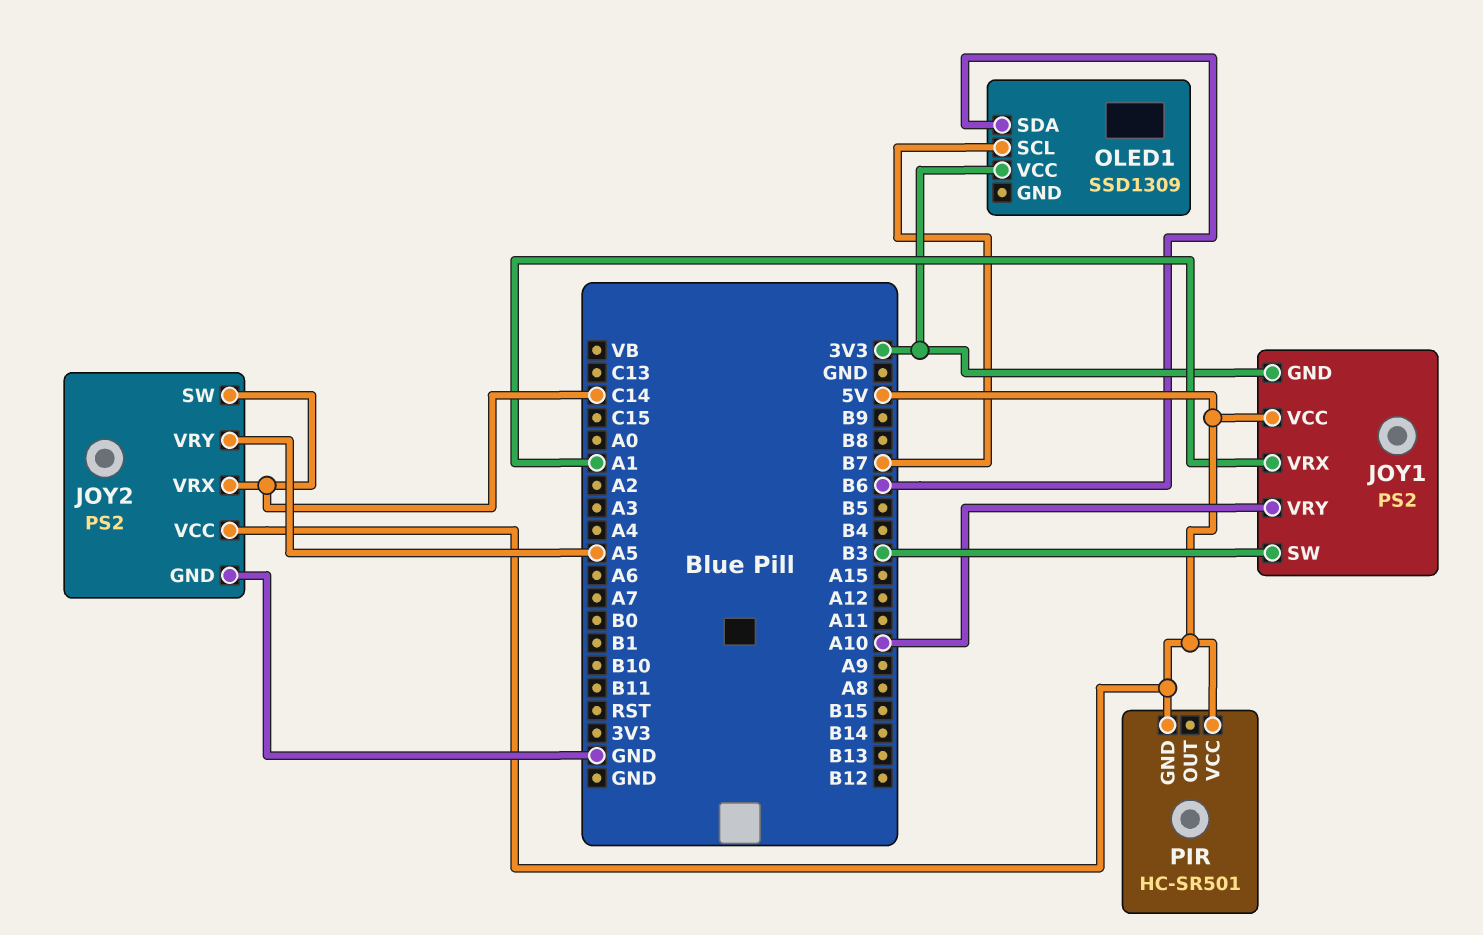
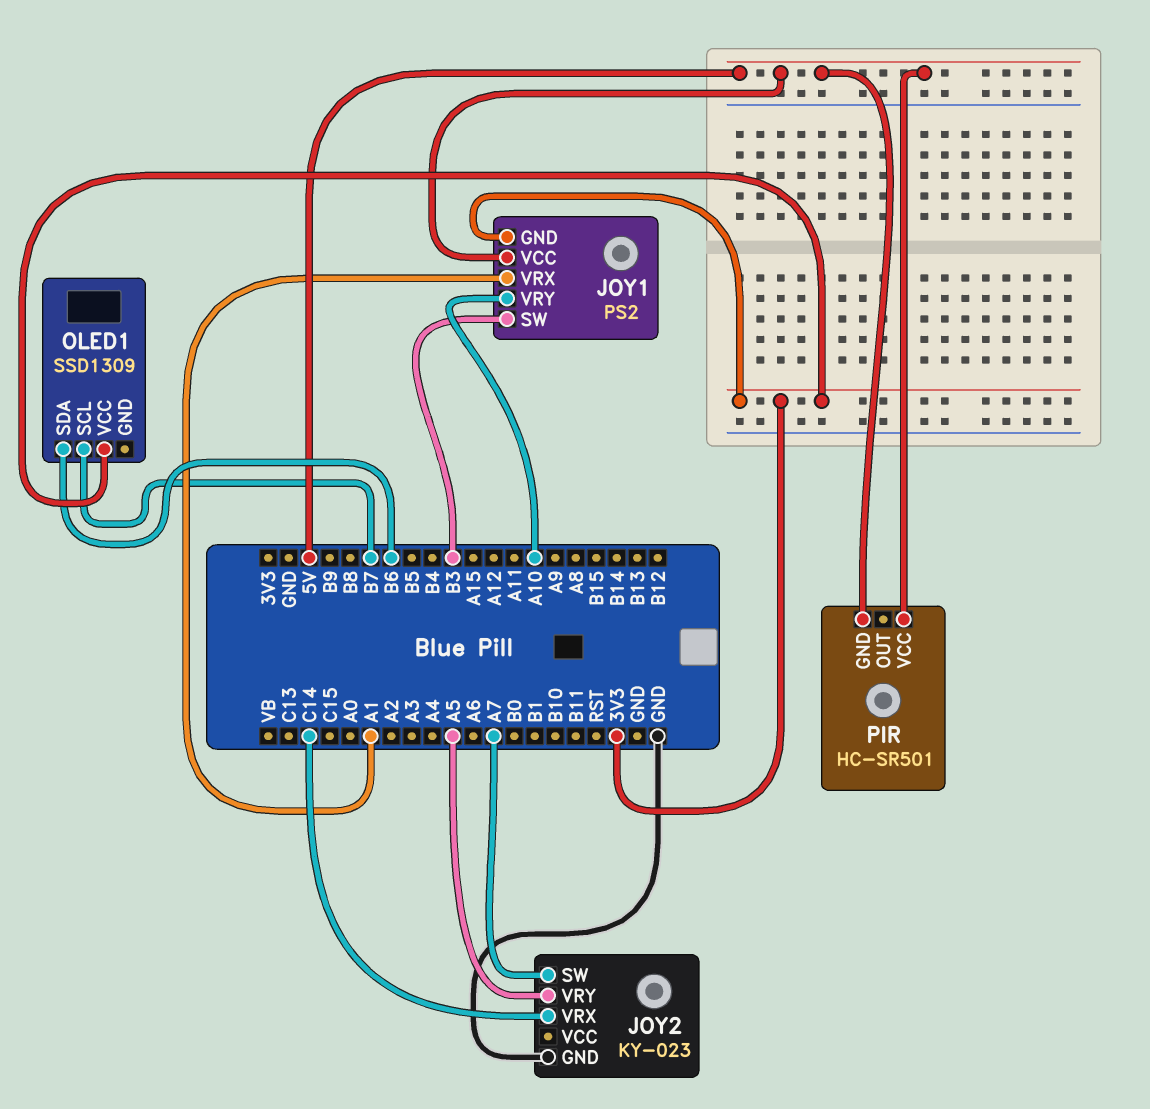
JOY2: PS2 -> KY-023
JOY2 pin SW: C14 -> A7
JOY2 pin VCC: 5V -> none

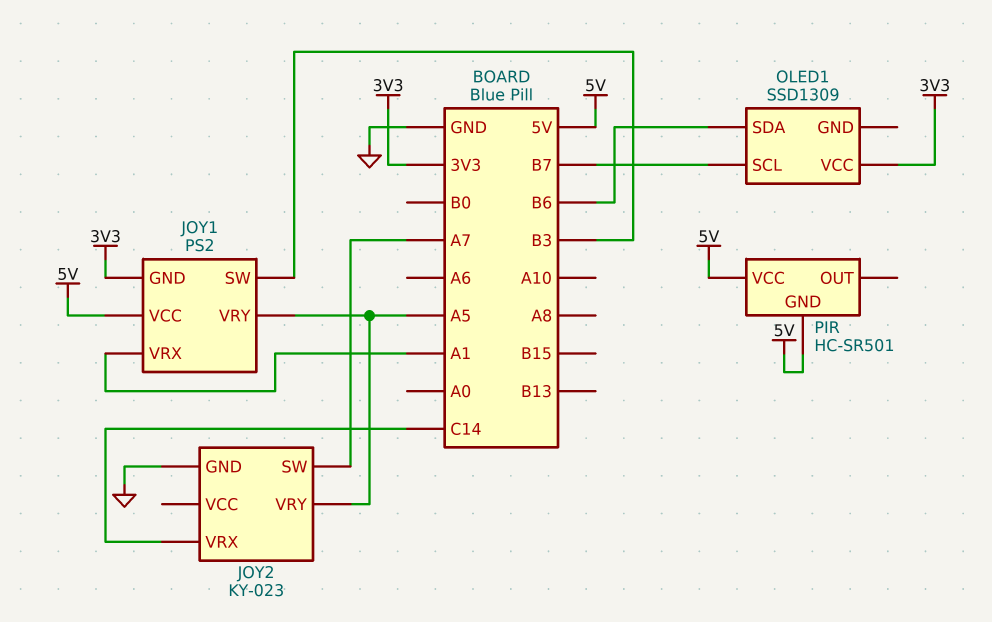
JOY1 pin VRY: A10 -> A5

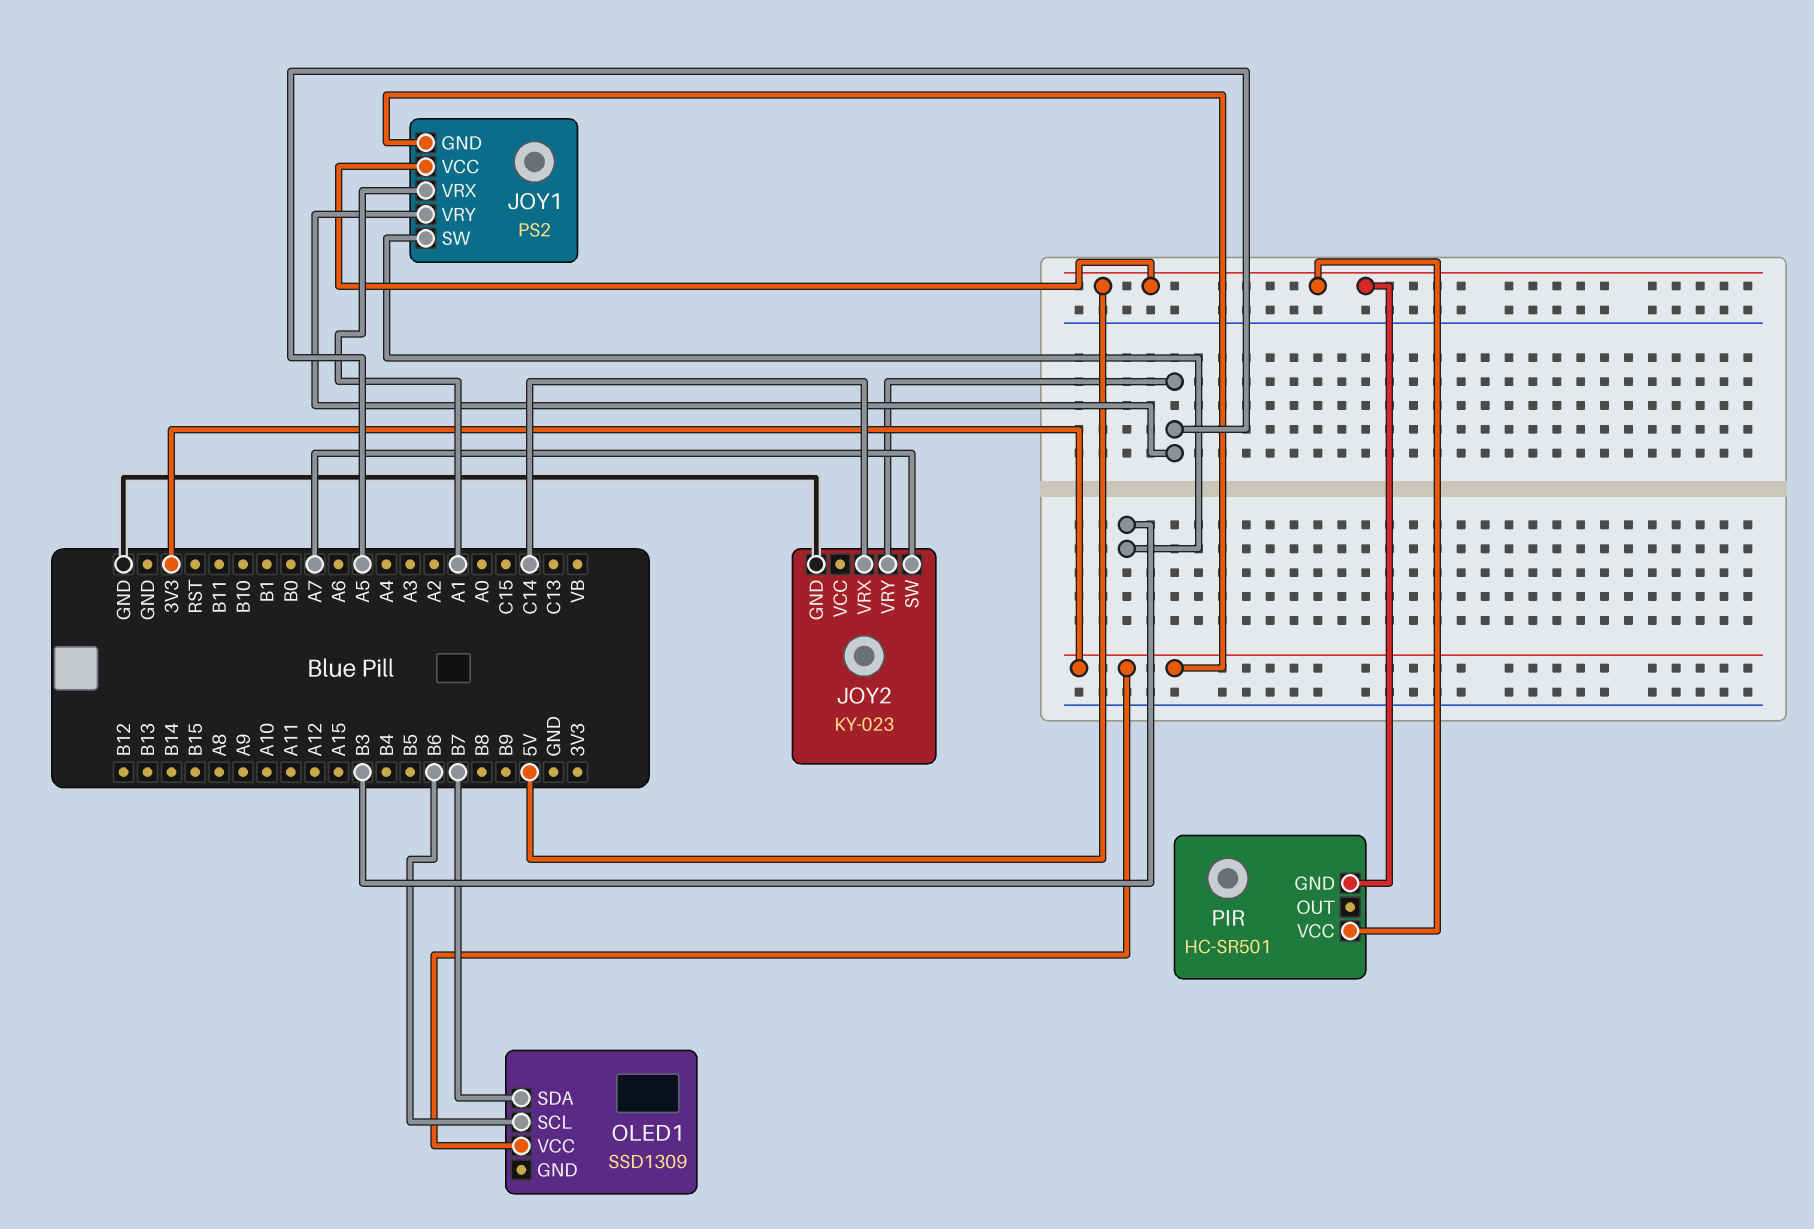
OLED1 pin SCL: B7 -> B6
OLED1 pin SDA: B6 -> B7

